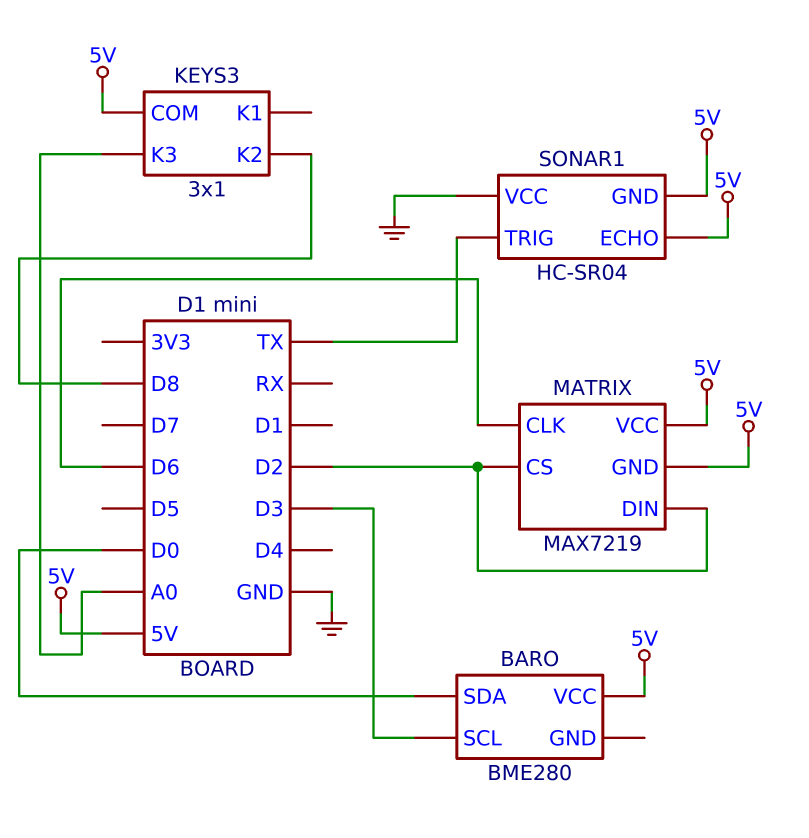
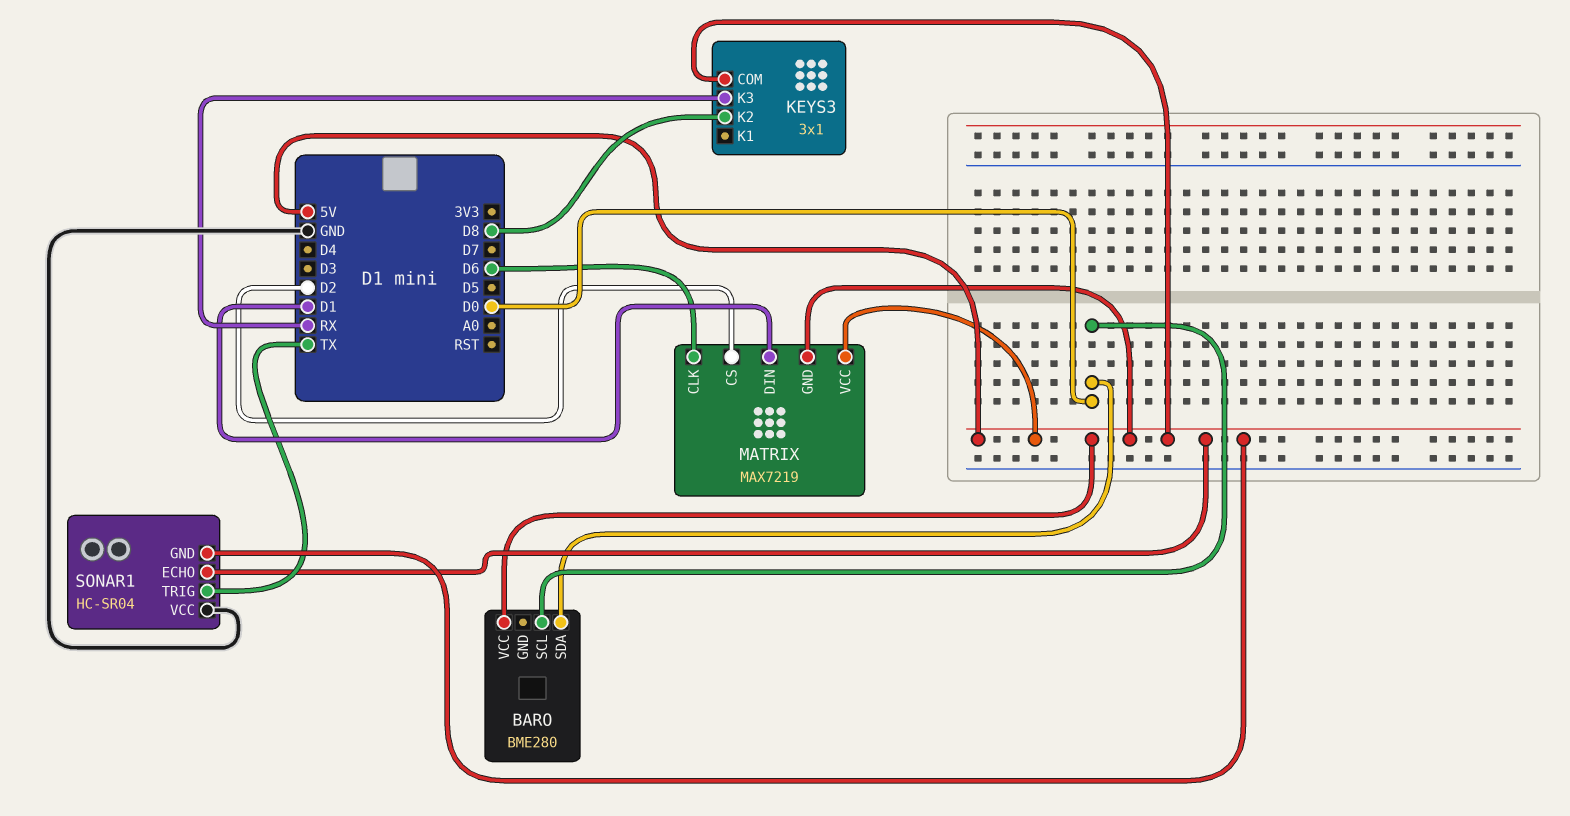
BARO pin SCL: D3 -> D0
KEYS3 pin K3: A0 -> RX
MATRIX pin DIN: D2 -> D1

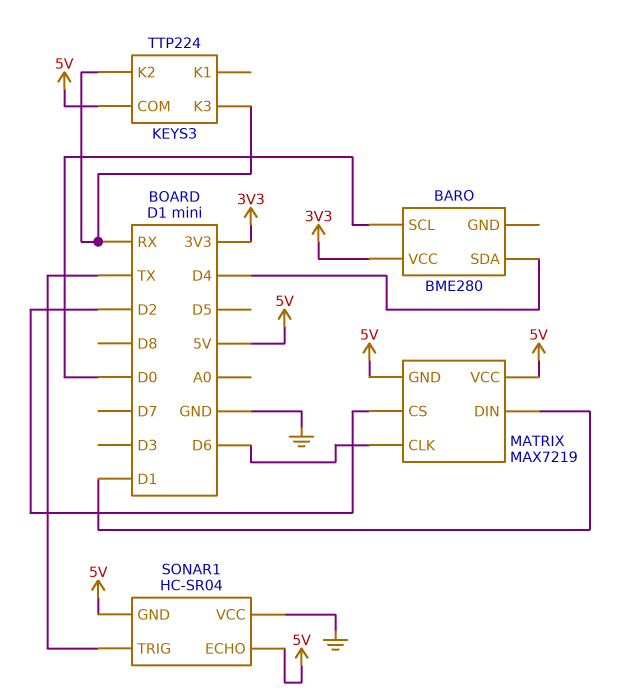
BARO pin SDA: D0 -> D4
BARO pin VCC: 5V -> 3V3
KEYS3: 3x1 -> TTP224
KEYS3 pin K2: D8 -> RX

